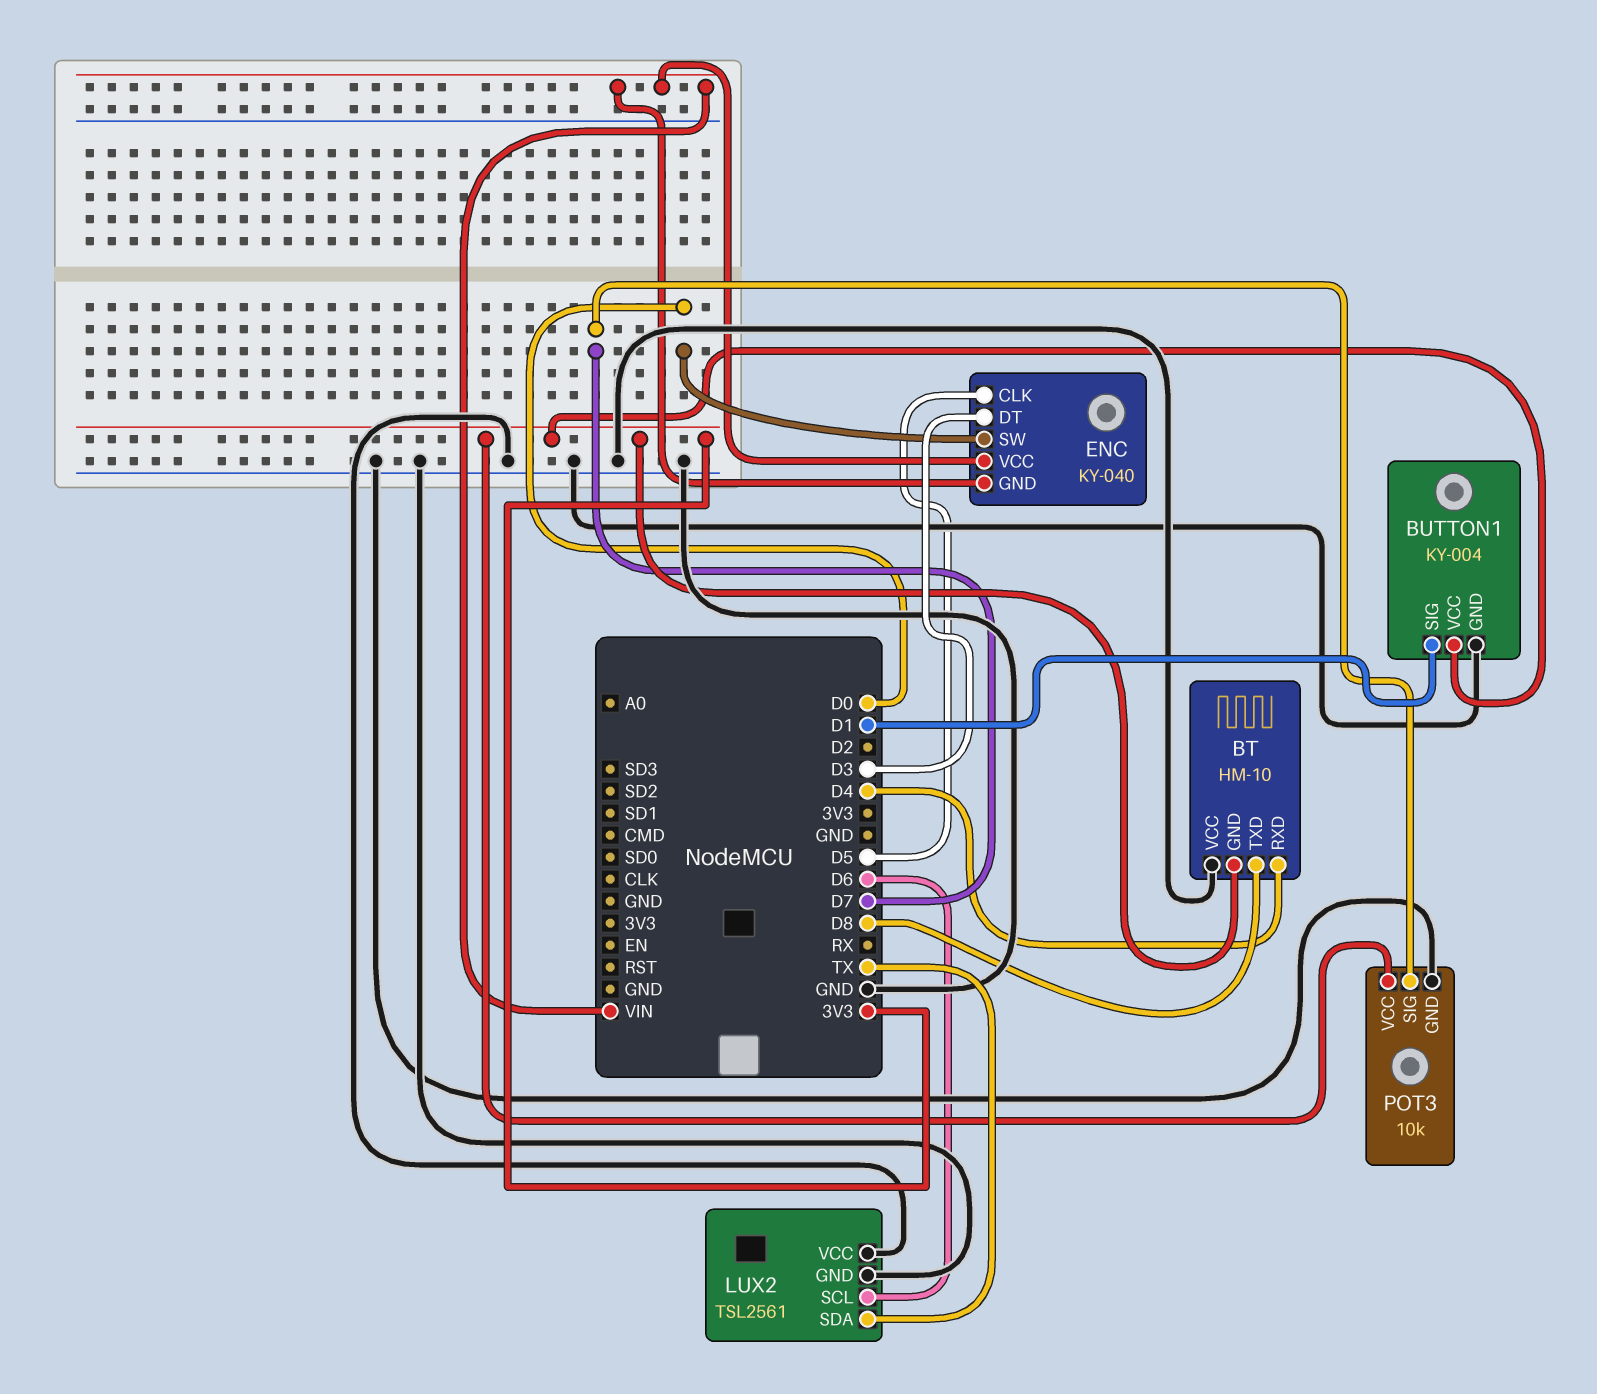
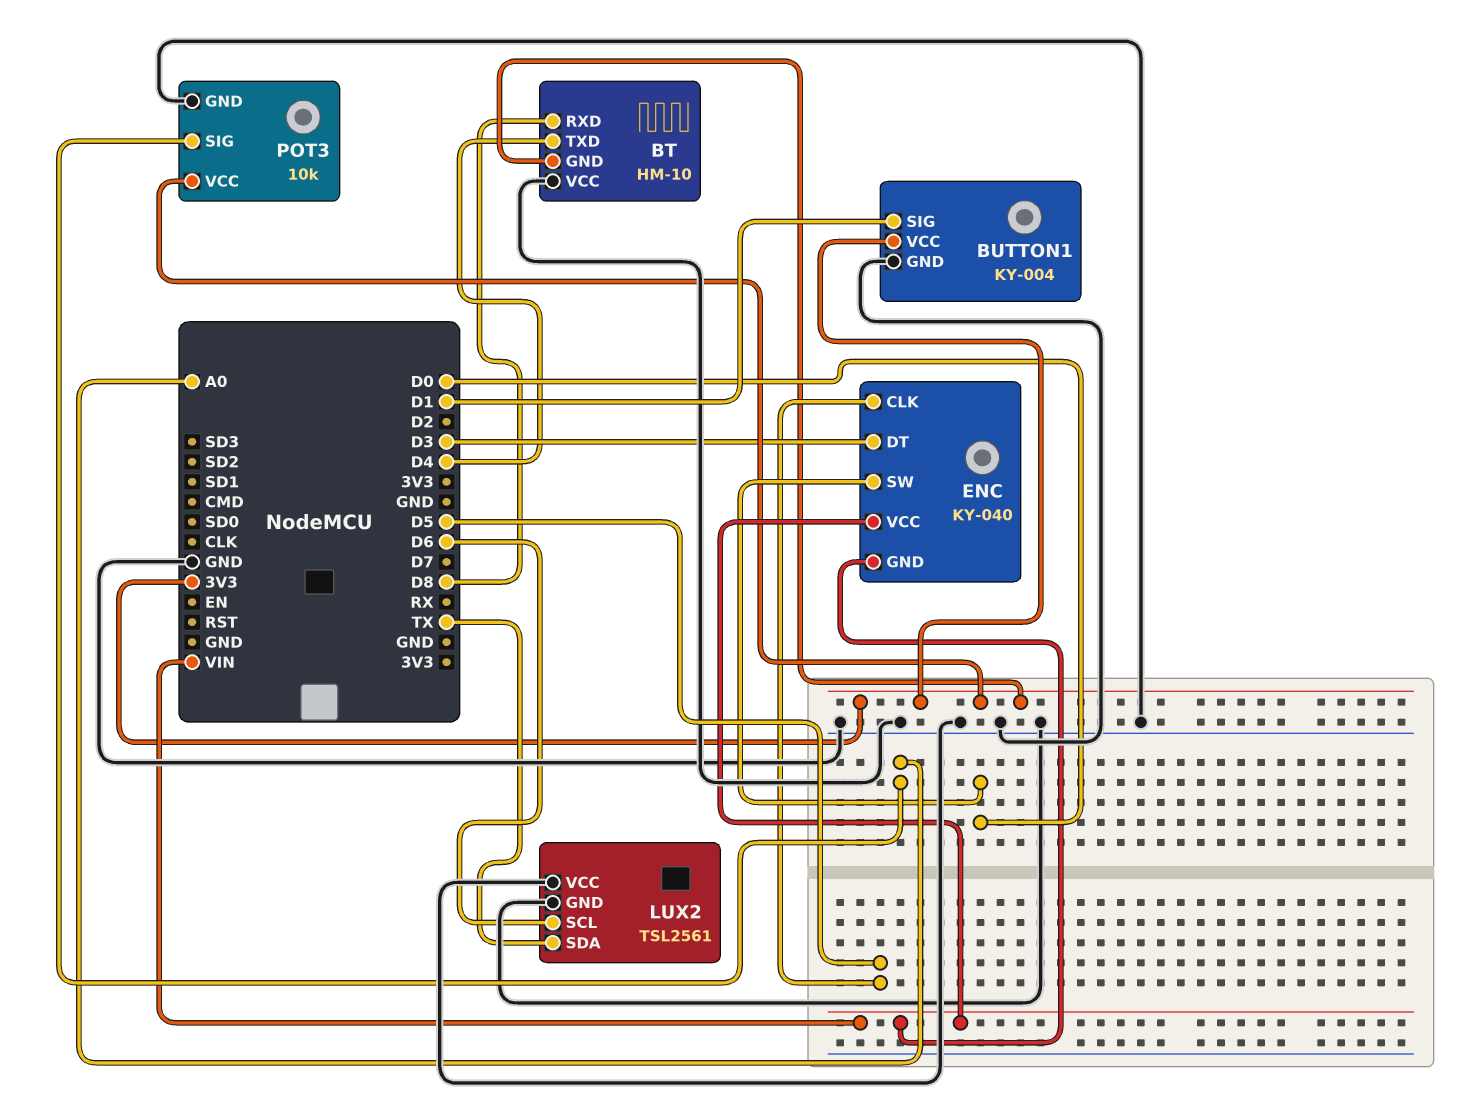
BT pin RXD: D4 -> D8
BT pin TXD: D8 -> D4
POT3 pin SIG: D7 -> A0

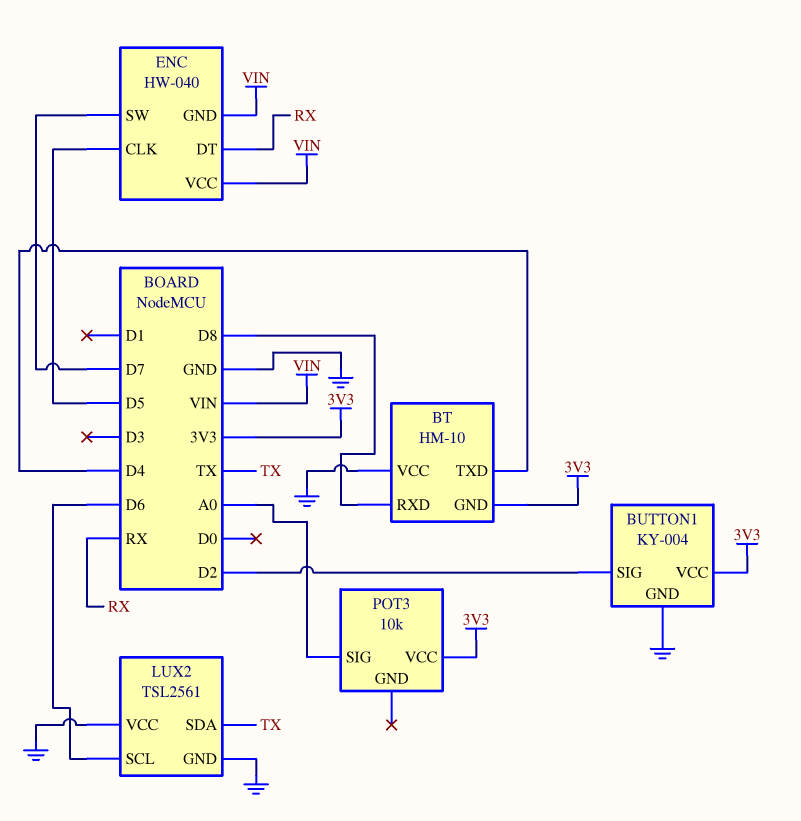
BUTTON1 pin SIG: D1 -> D2
ENC: KY-040 -> HW-040
ENC pin DT: D3 -> RX
ENC pin SW: D0 -> D7
POT3 pin GND: GND -> none

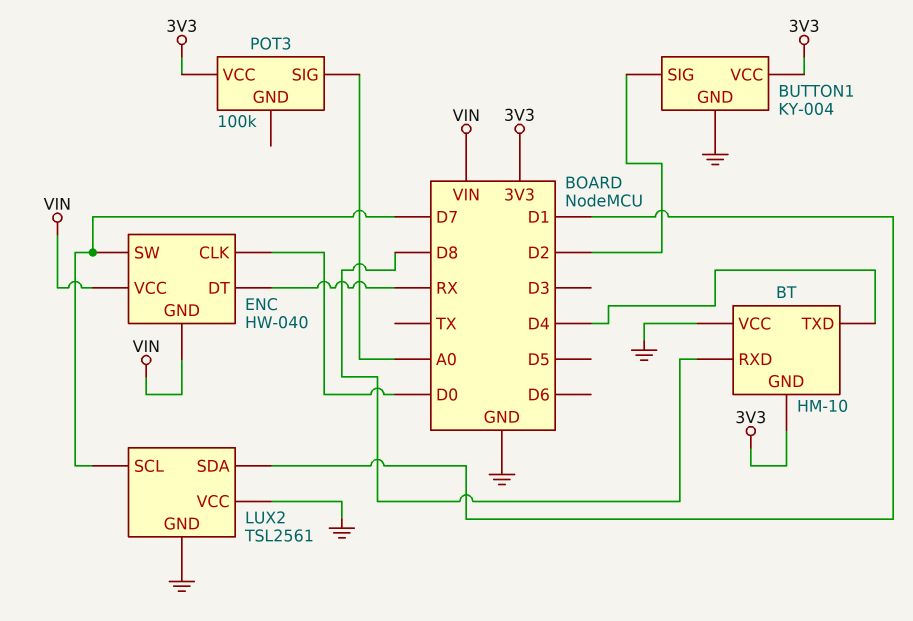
ENC pin CLK: D5 -> D0
LUX2 pin SCL: D6 -> D7
LUX2 pin SDA: TX -> D1
POT3: 10k -> 100k

